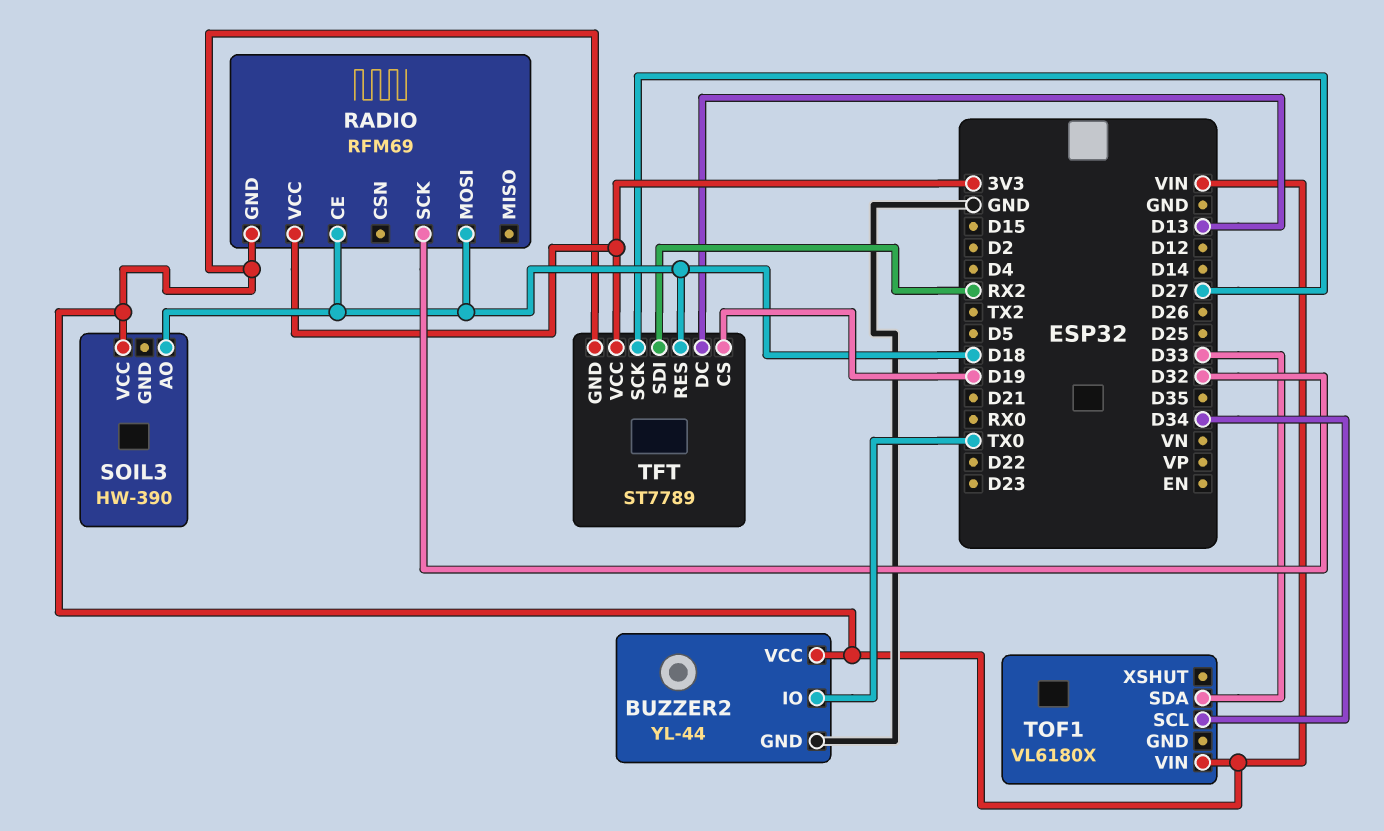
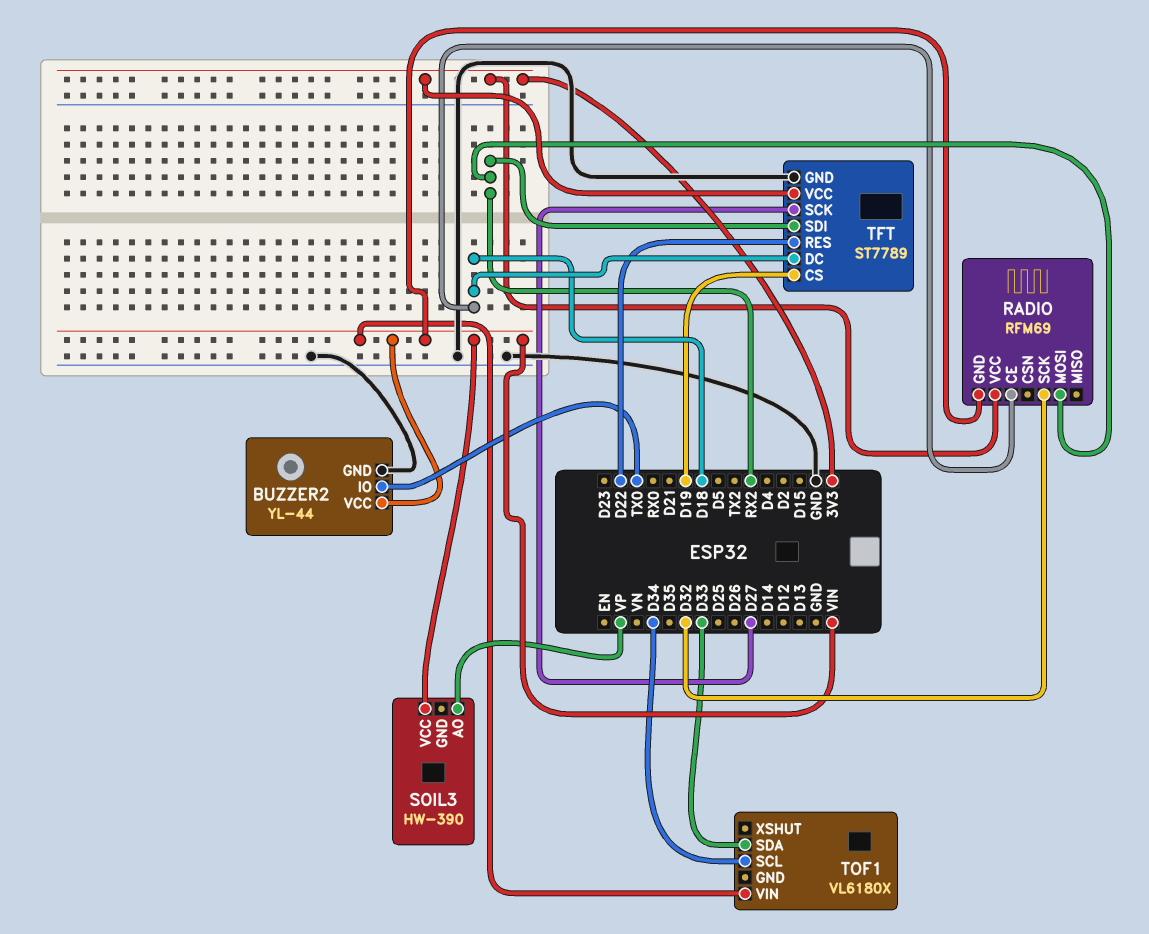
RADIO pin MOSI: D18 -> RX2
SOIL3 pin AO: D18 -> VP
TFT pin DC: D13 -> D18
TFT pin GND: VIN -> GND
TFT pin RES: D18 -> D22

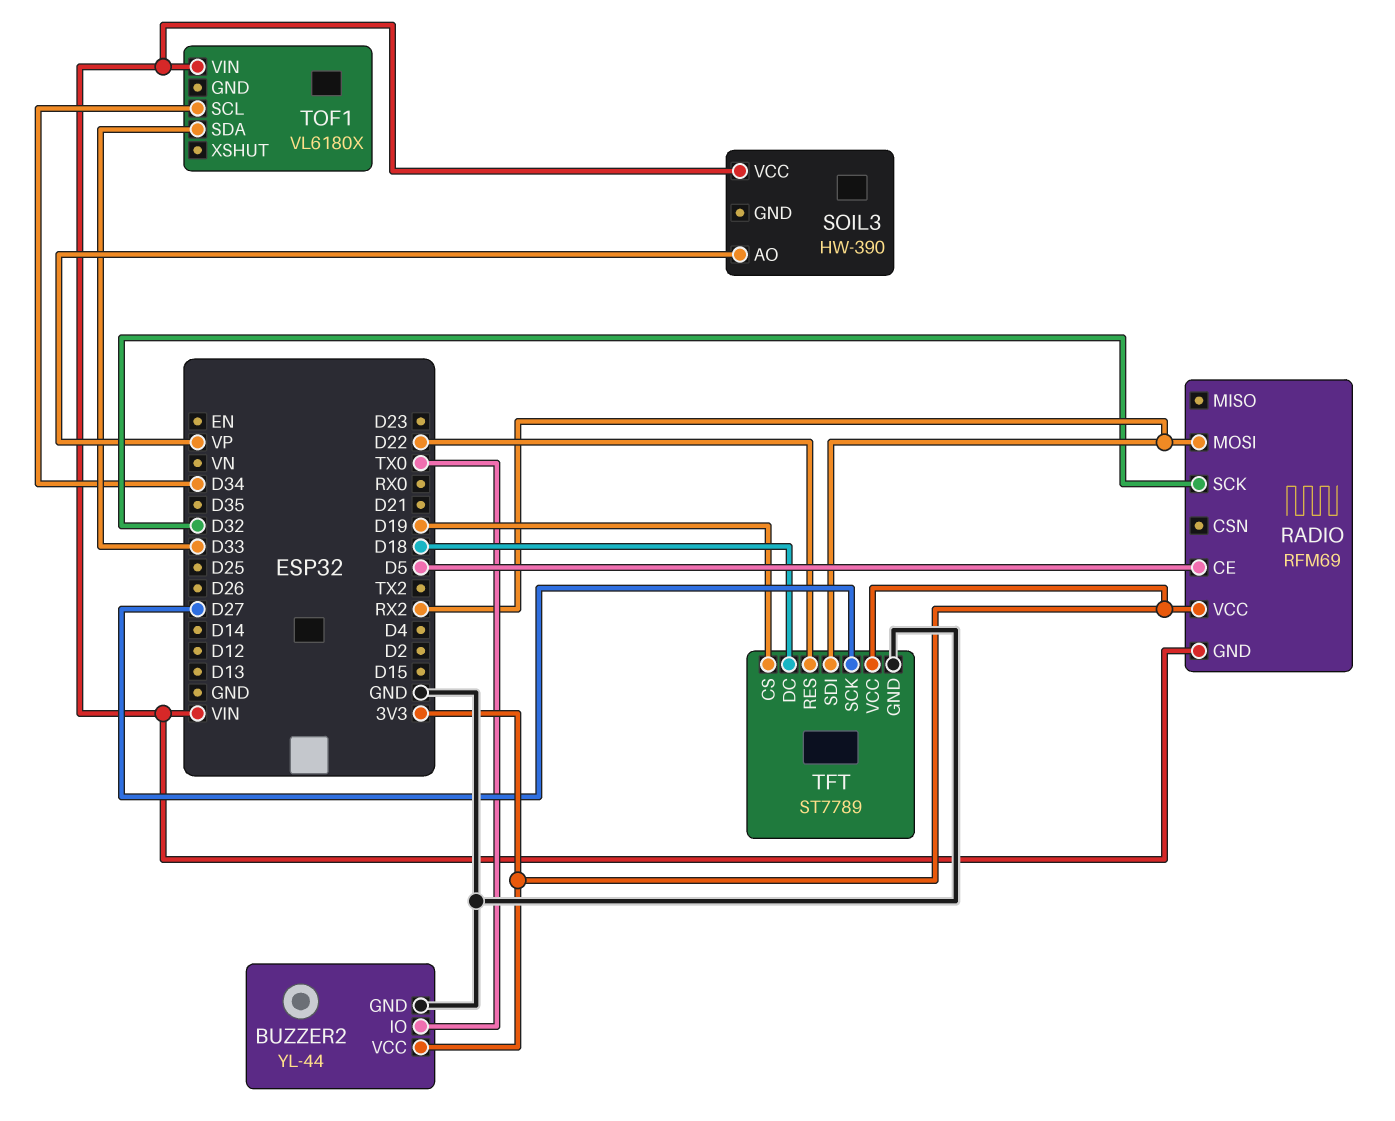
BUZZER2 pin VCC: VIN -> 3V3
RADIO pin CE: D18 -> D5

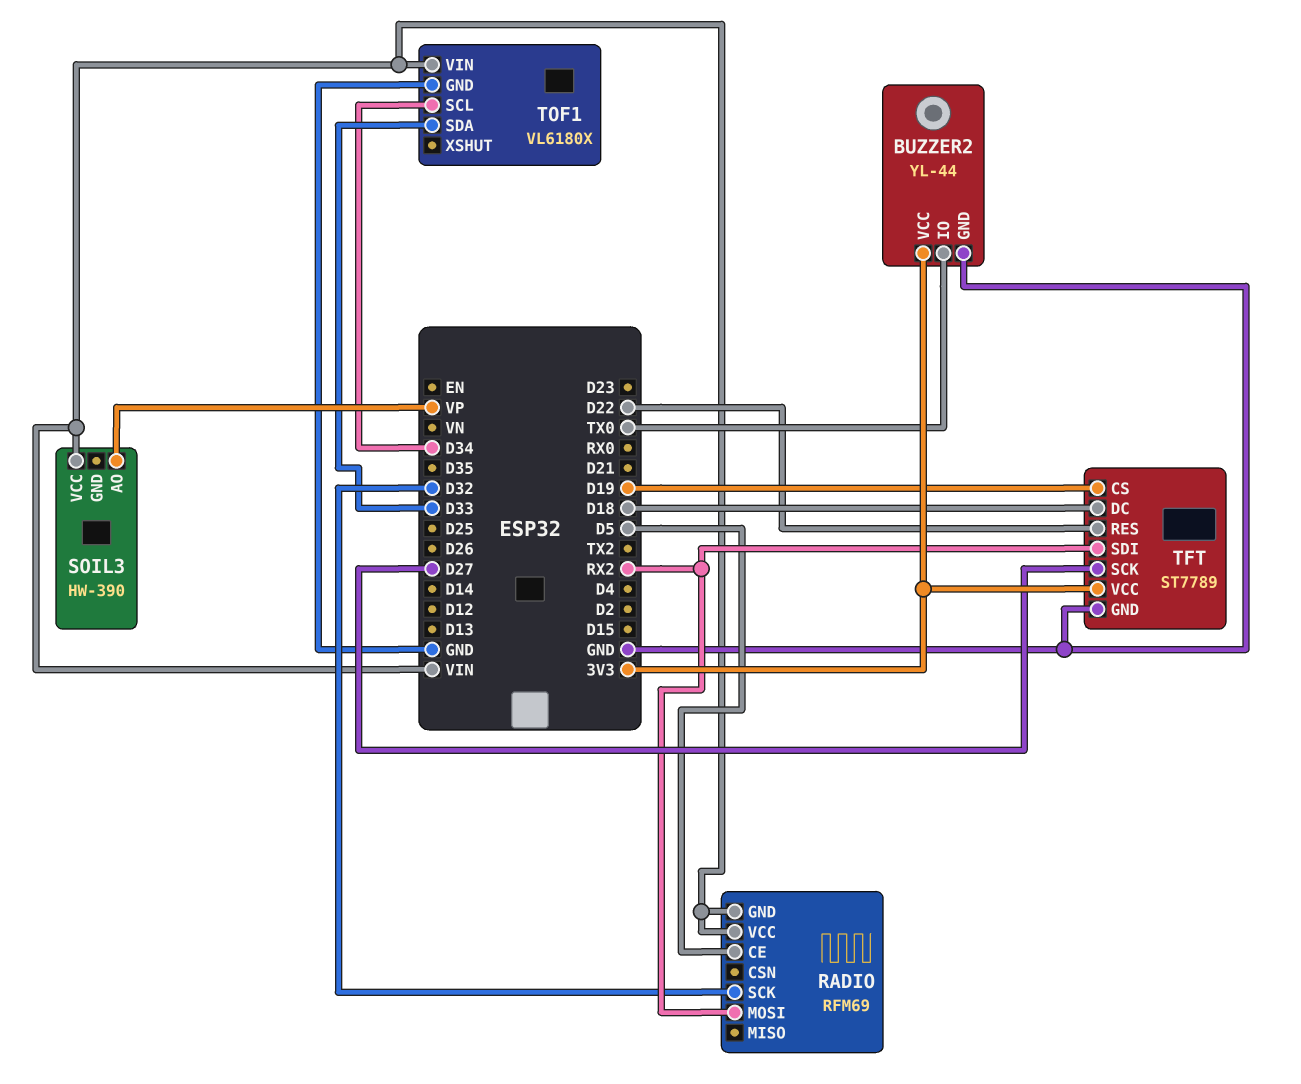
RADIO pin VCC: 3V3 -> VIN
TOF1 pin GND: none -> GND

